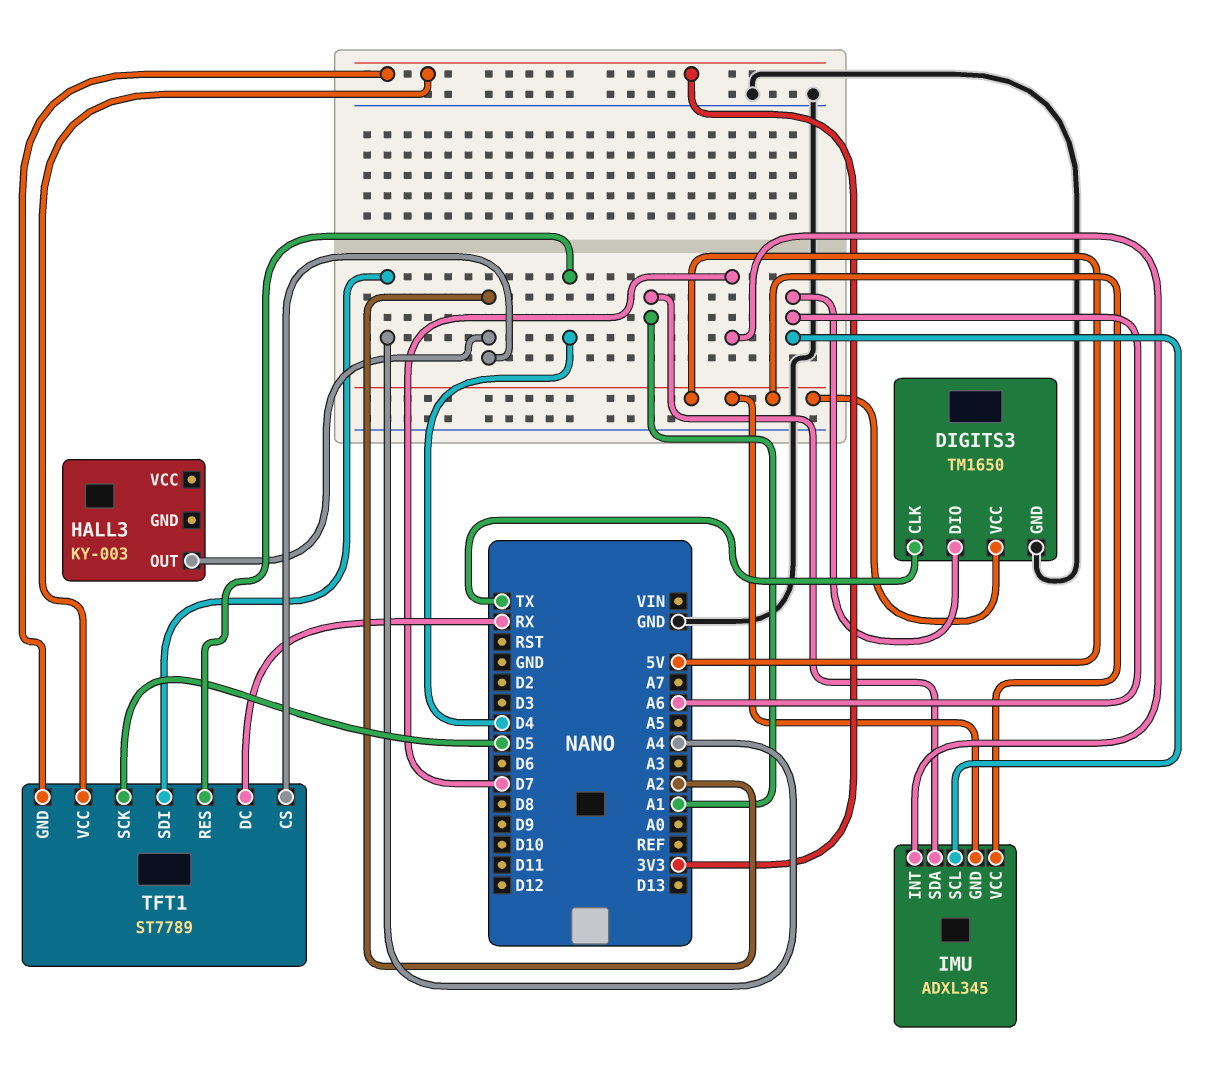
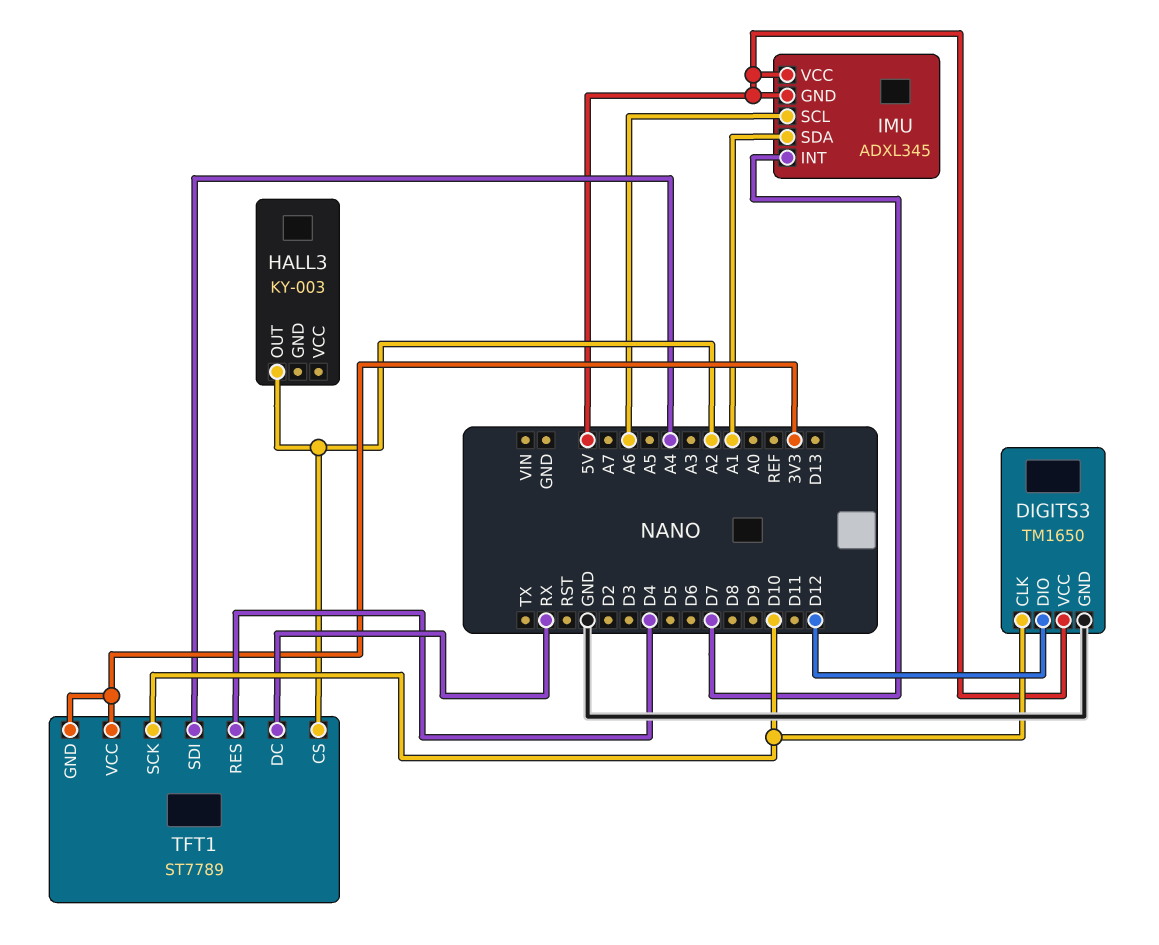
DIGITS3 pin CLK: TX -> D10
DIGITS3 pin DIO: A6 -> D12
TFT1 pin SCK: D5 -> D10

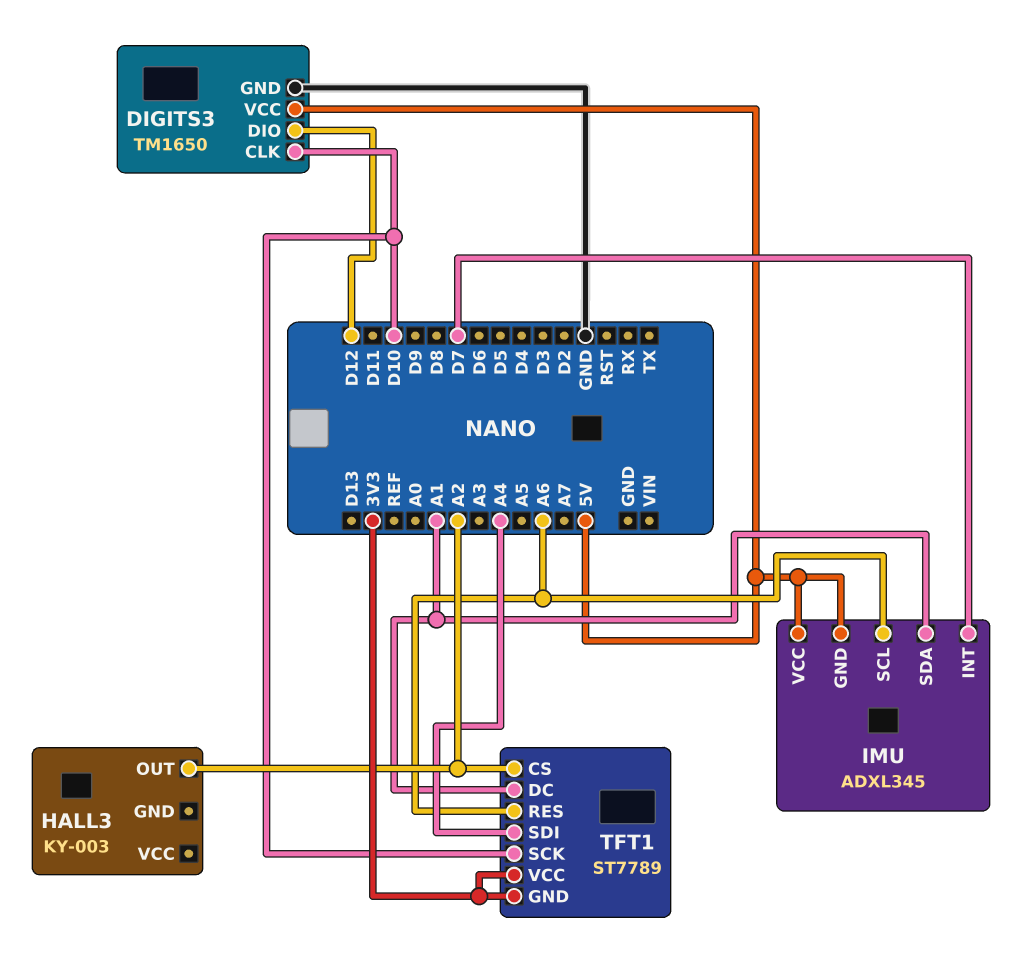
TFT1 pin DC: RX -> A1
TFT1 pin RES: D4 -> A6

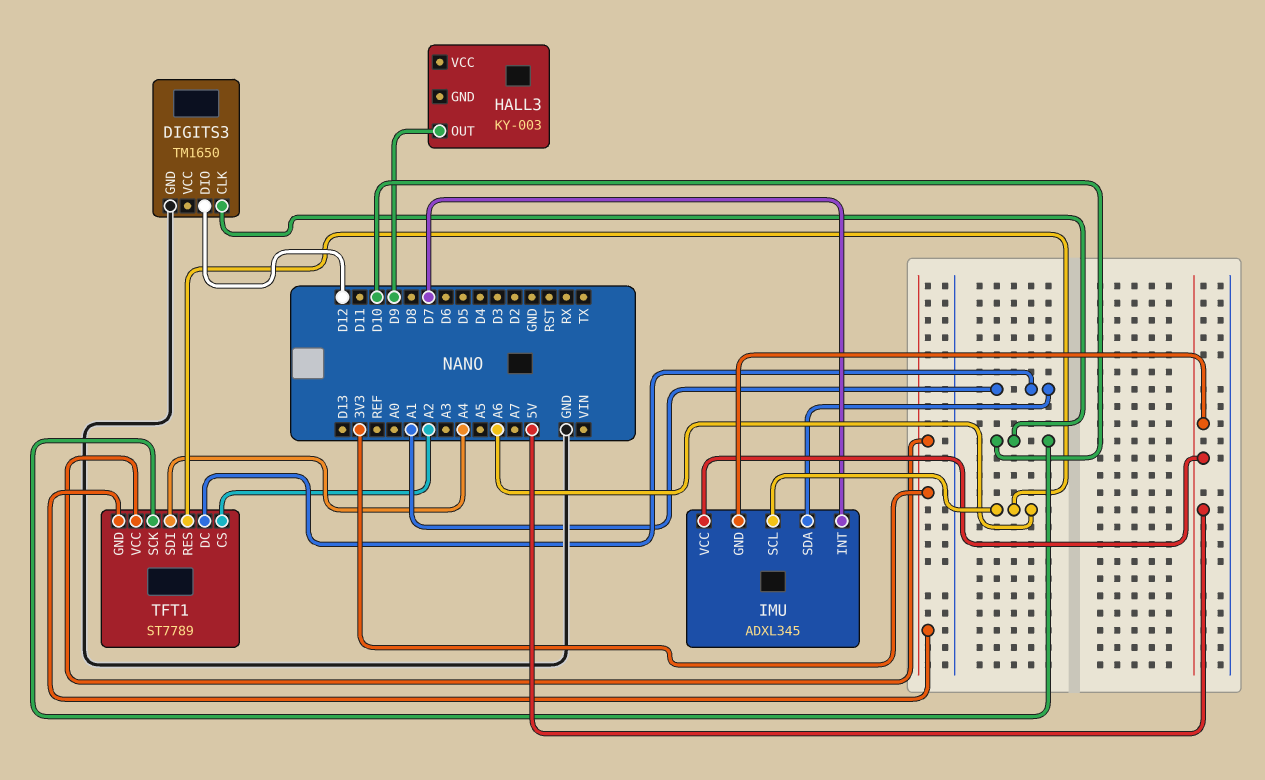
DIGITS3 pin VCC: 5V -> none
HALL3 pin OUT: A2 -> D9

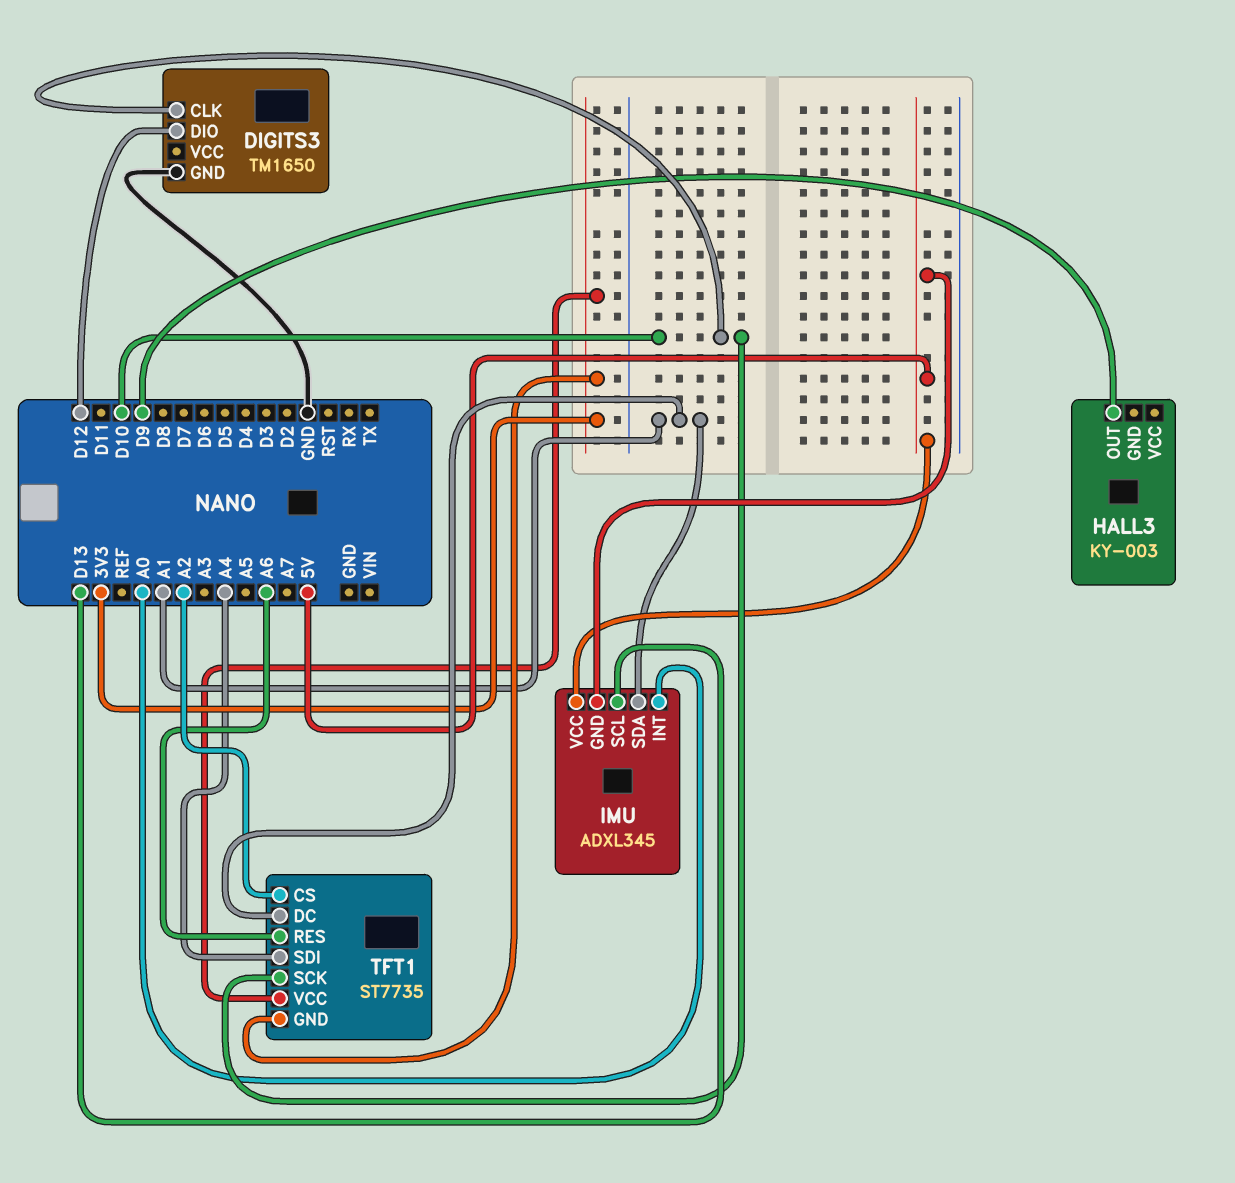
IMU pin INT: D7 -> A0
IMU pin SCL: A6 -> D13
TFT1: ST7789 -> ST7735

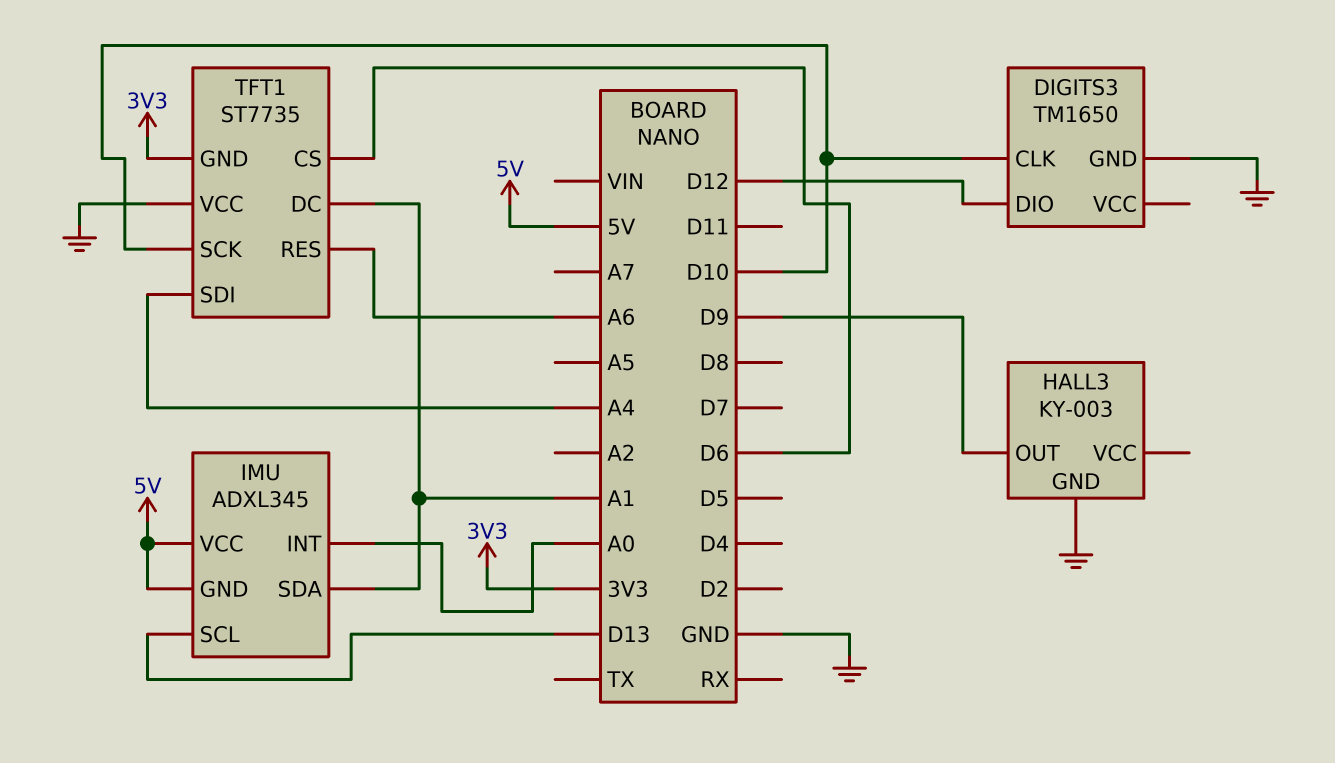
HALL3 pin GND: none -> GND
TFT1 pin CS: A2 -> D6
TFT1 pin VCC: 3V3 -> GND

